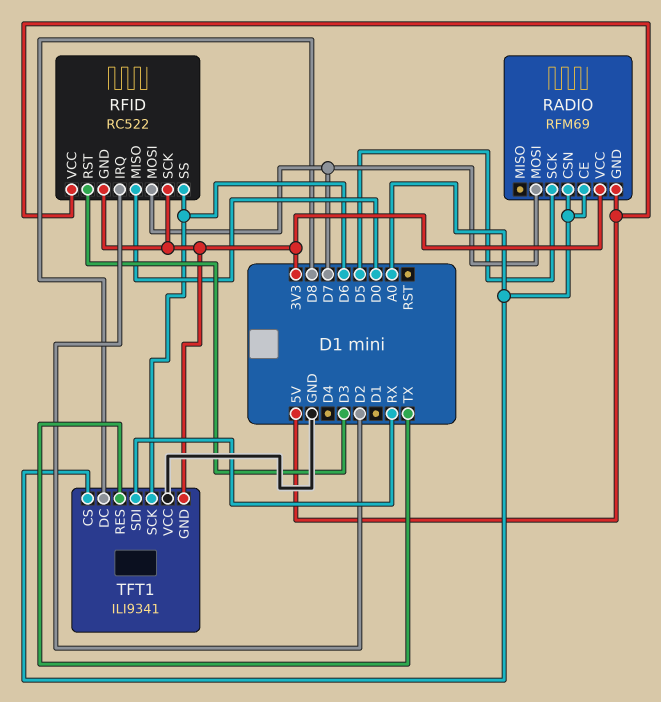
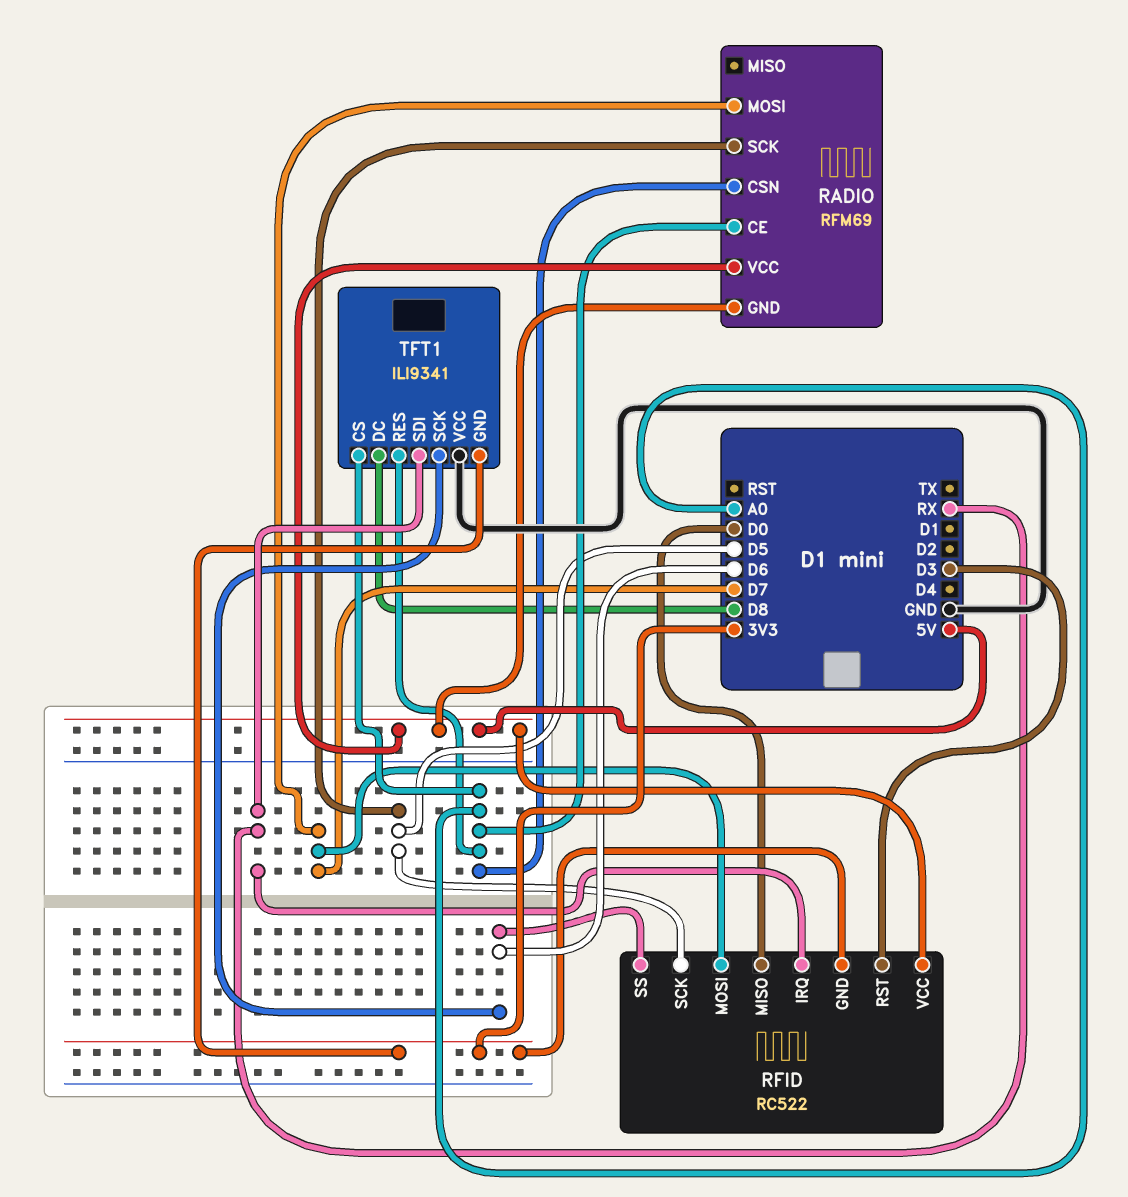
RADIO pin VCC: 3V3 -> 5V
RFID pin IRQ: D2 -> RX
RFID pin SCK: 3V3 -> D5
TFT1 pin RES: TX -> A0

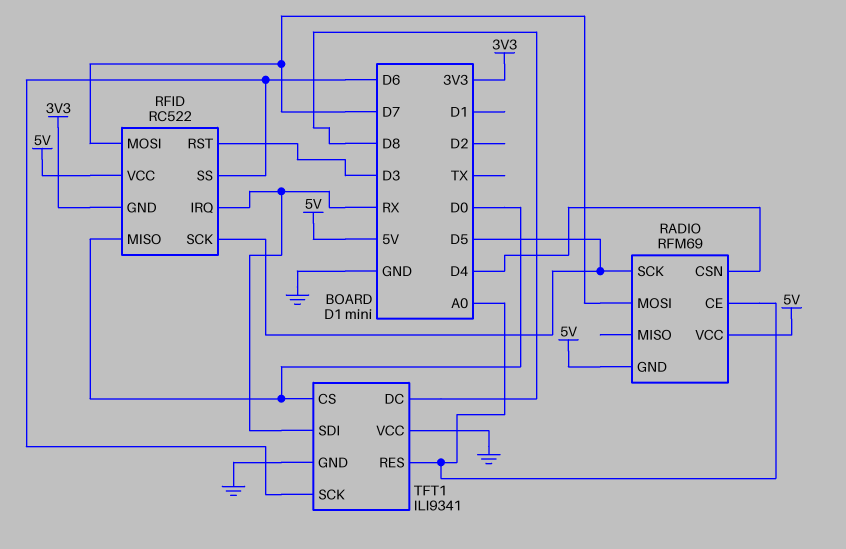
RADIO pin CSN: A0 -> D4
TFT1 pin CS: A0 -> D0
TFT1 pin GND: 3V3 -> GND

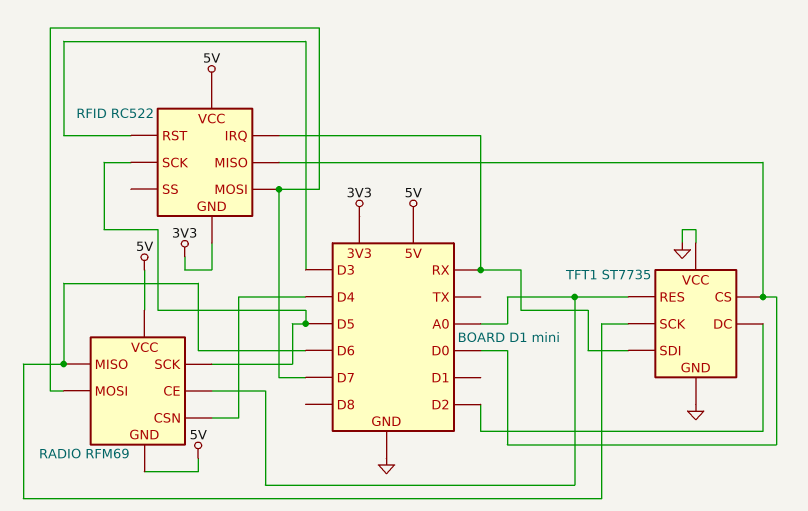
RADIO pin MISO: none -> D6
RFID pin SS: D6 -> none
TFT1: ILI9341 -> ST7735
TFT1 pin DC: D8 -> D2

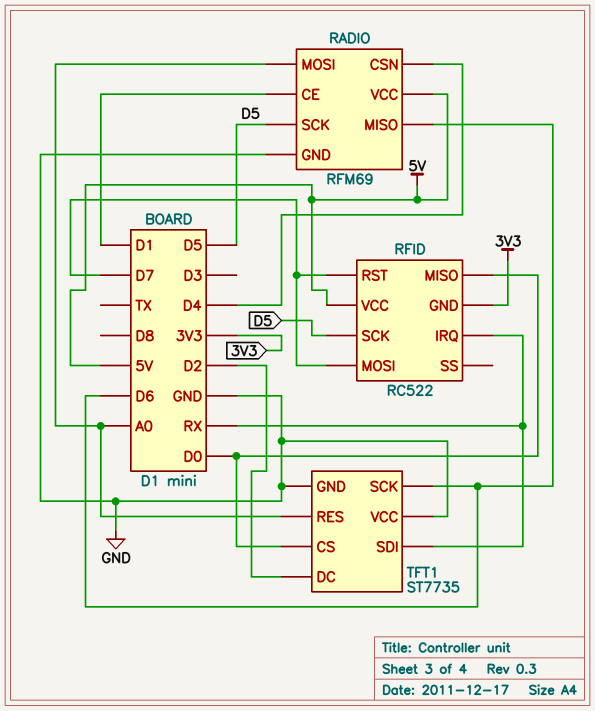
RADIO pin CE: A0 -> D1
RADIO pin GND: 5V -> GND
RADIO pin MOSI: D7 -> A0
RFID pin RST: D3 -> D7

